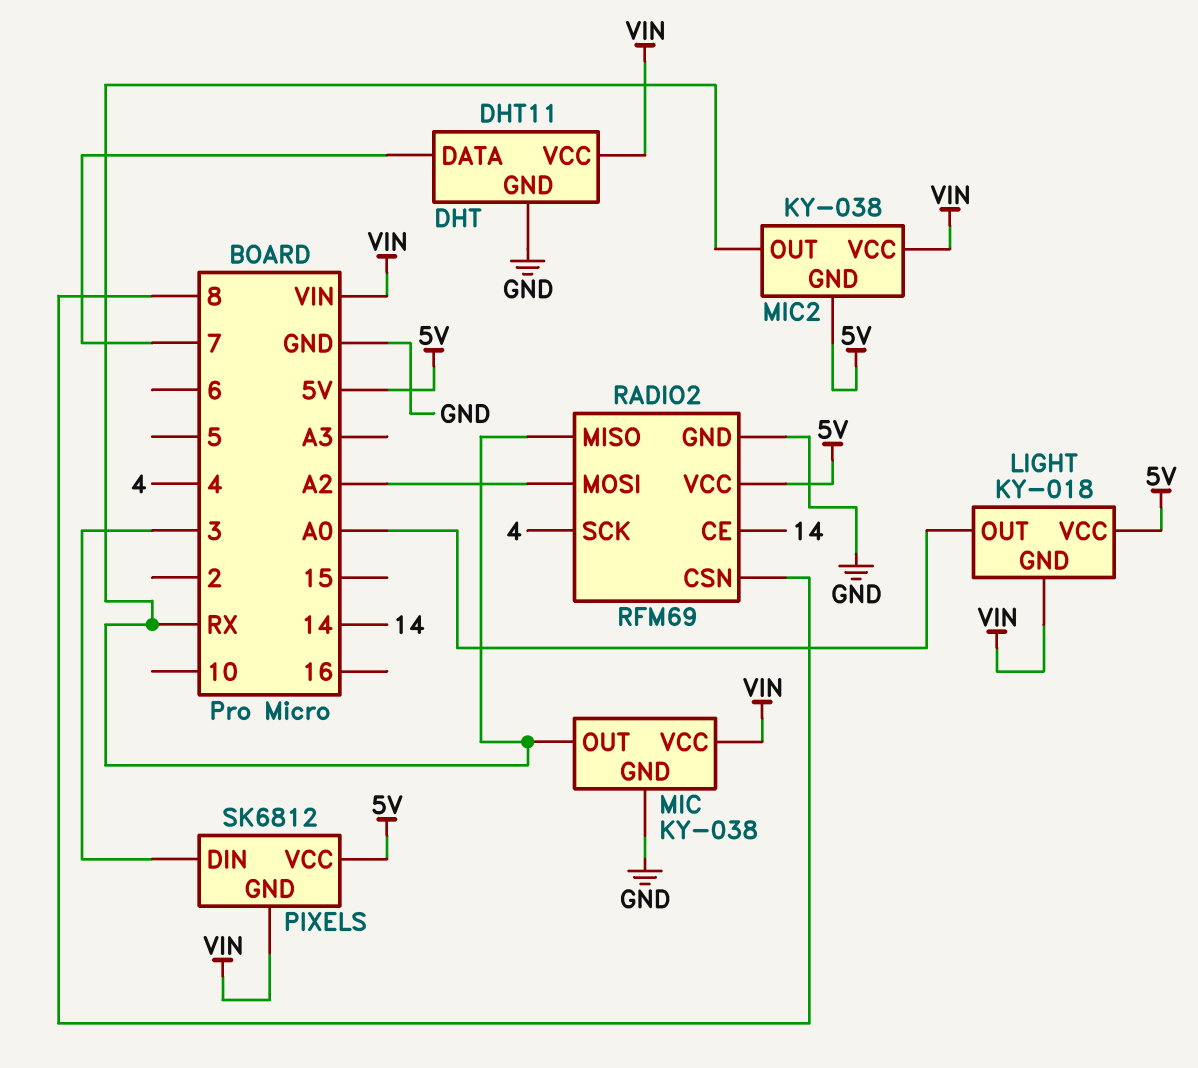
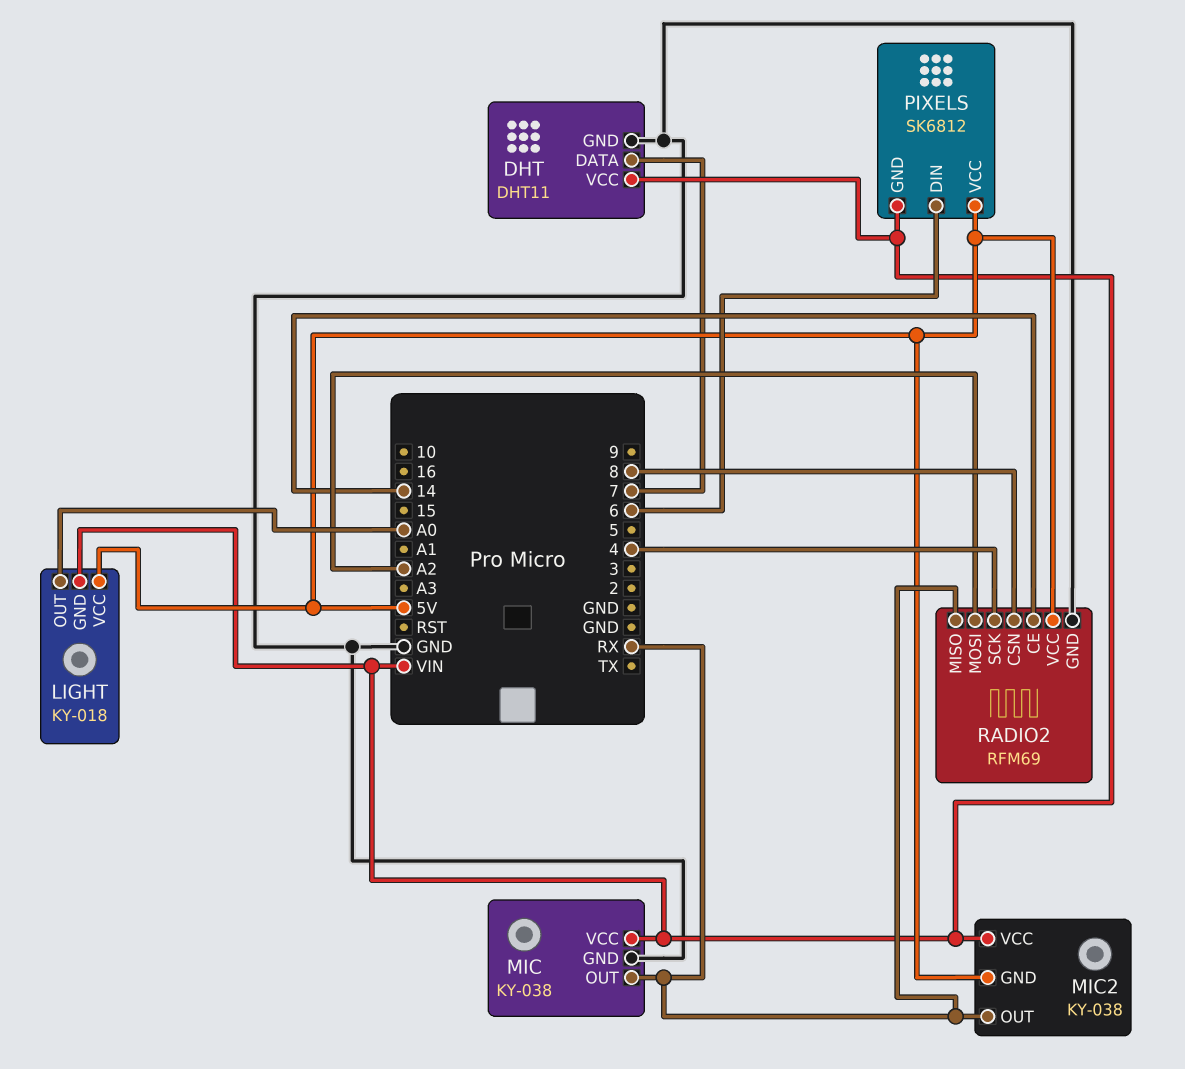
PIXELS pin DIN: 3 -> 6

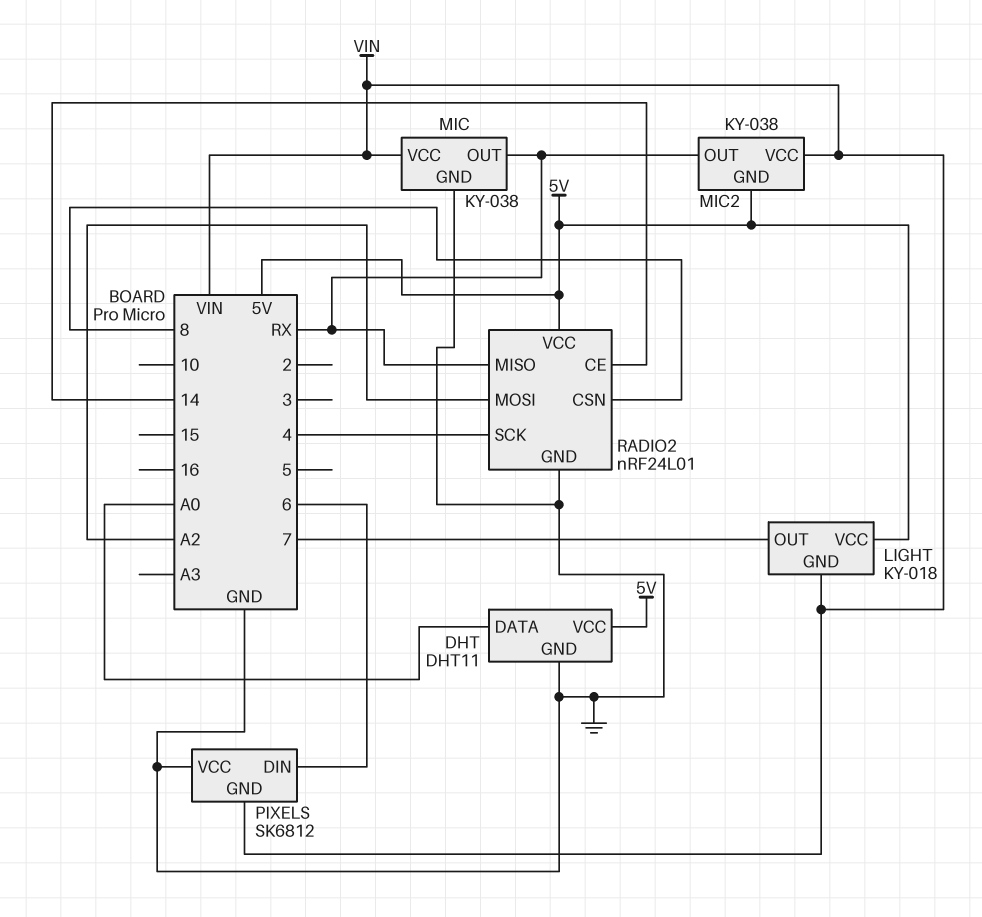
DHT pin DATA: 7 -> A0
DHT pin VCC: VIN -> 5V
LIGHT pin OUT: A0 -> 7
PIXELS pin VCC: 5V -> GND
RADIO2: RFM69 -> nRF24L01

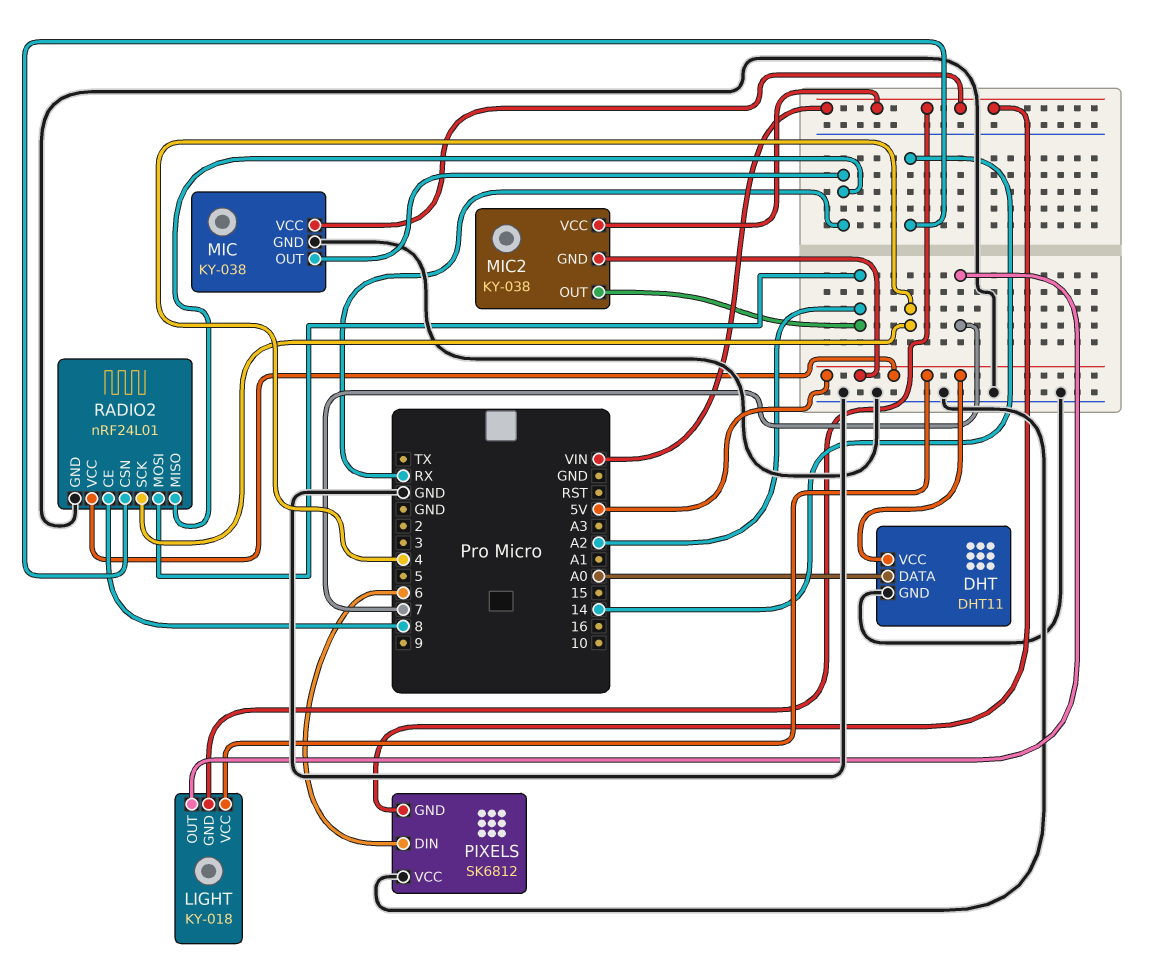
MIC2 pin OUT: RX -> A2
RADIO2 pin CE: 14 -> 8
RADIO2 pin CSN: 8 -> 14

